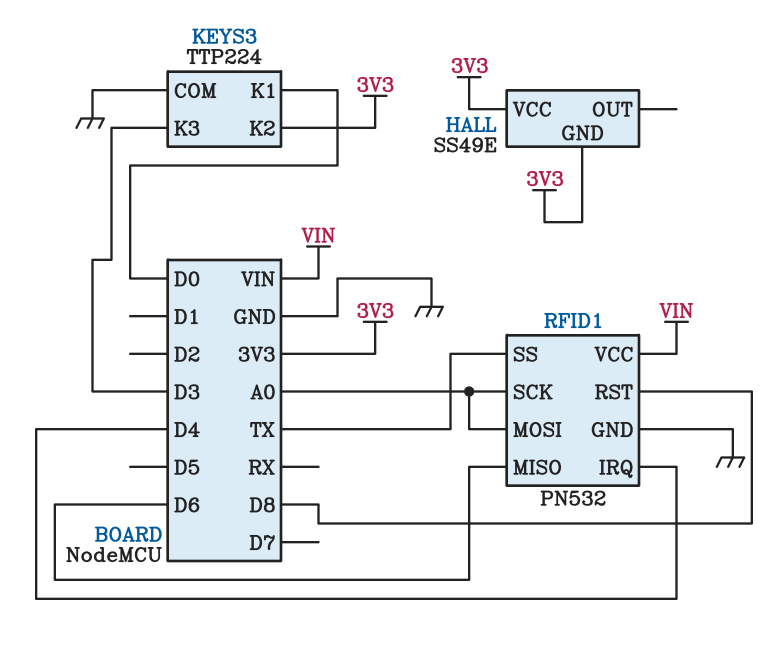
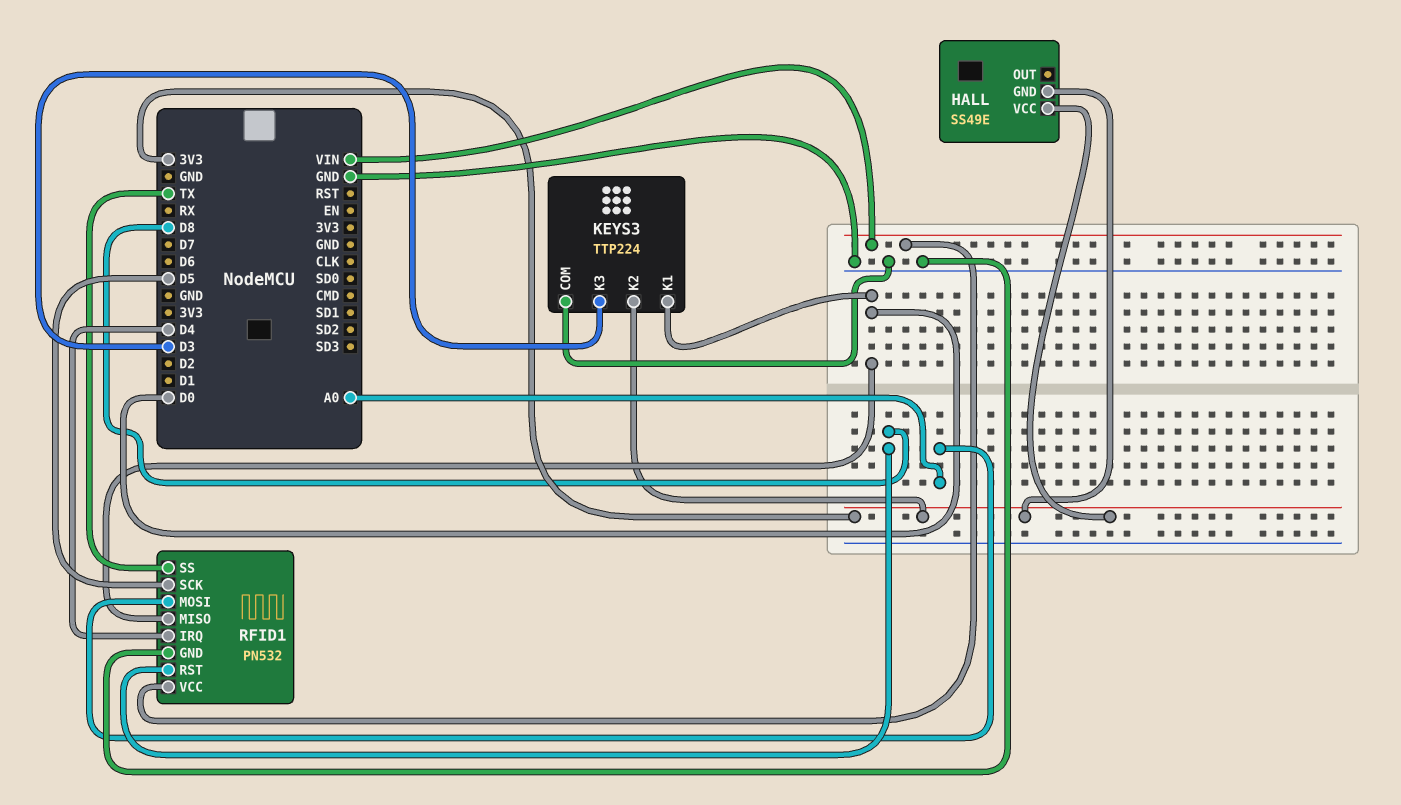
RFID1 pin MISO: D6 -> D0
RFID1 pin SCK: A0 -> D5

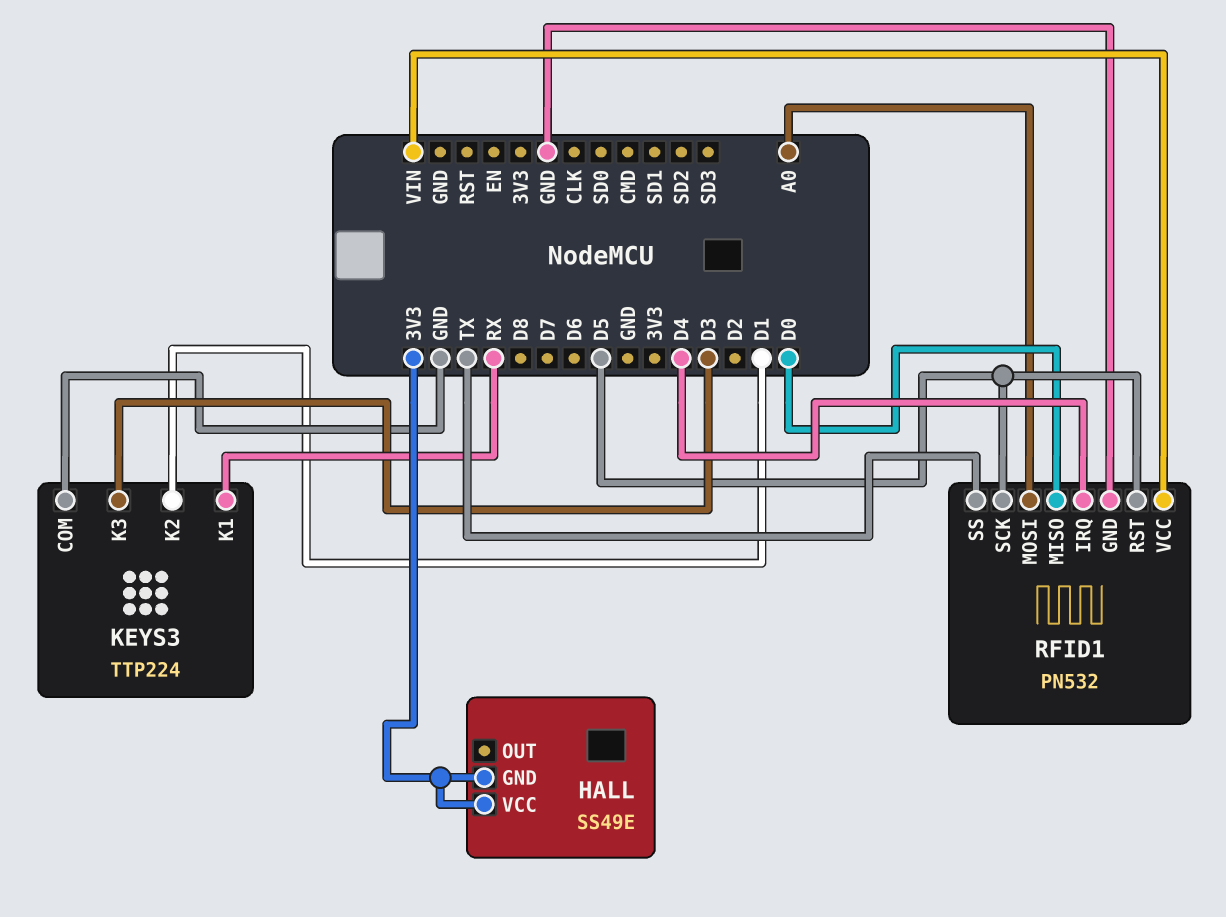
KEYS3 pin K1: D0 -> RX
KEYS3 pin K2: 3V3 -> D1
RFID1 pin RST: D8 -> D5

